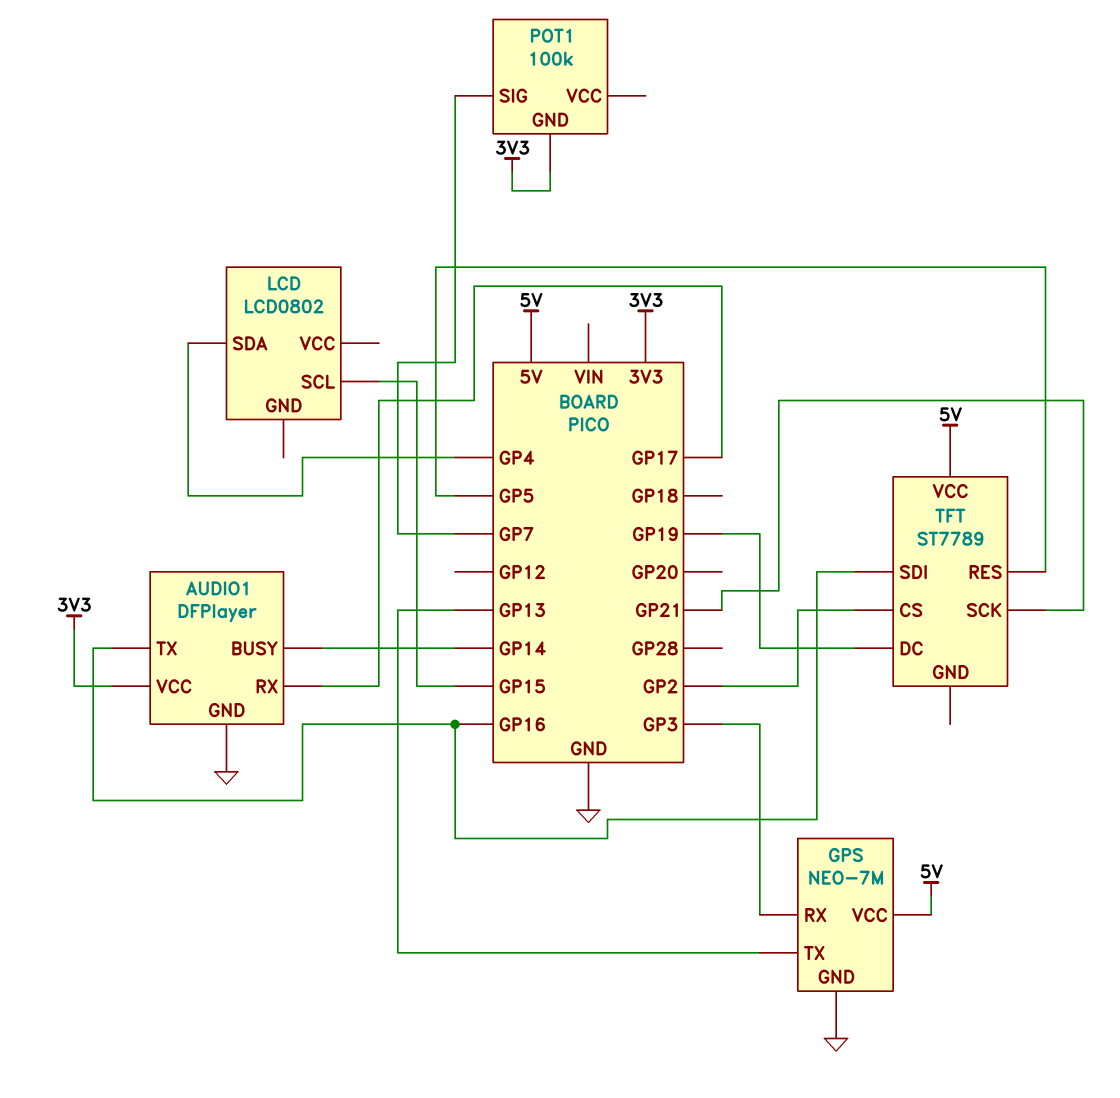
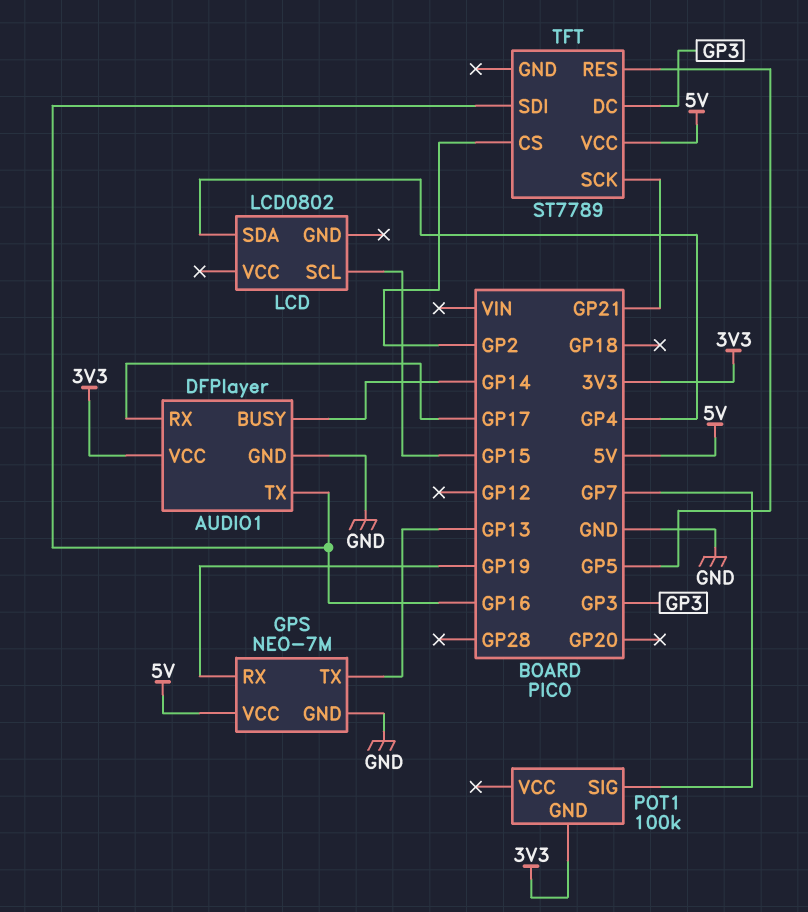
GPS pin RX: GP3 -> GP19
TFT pin DC: GP19 -> GP3

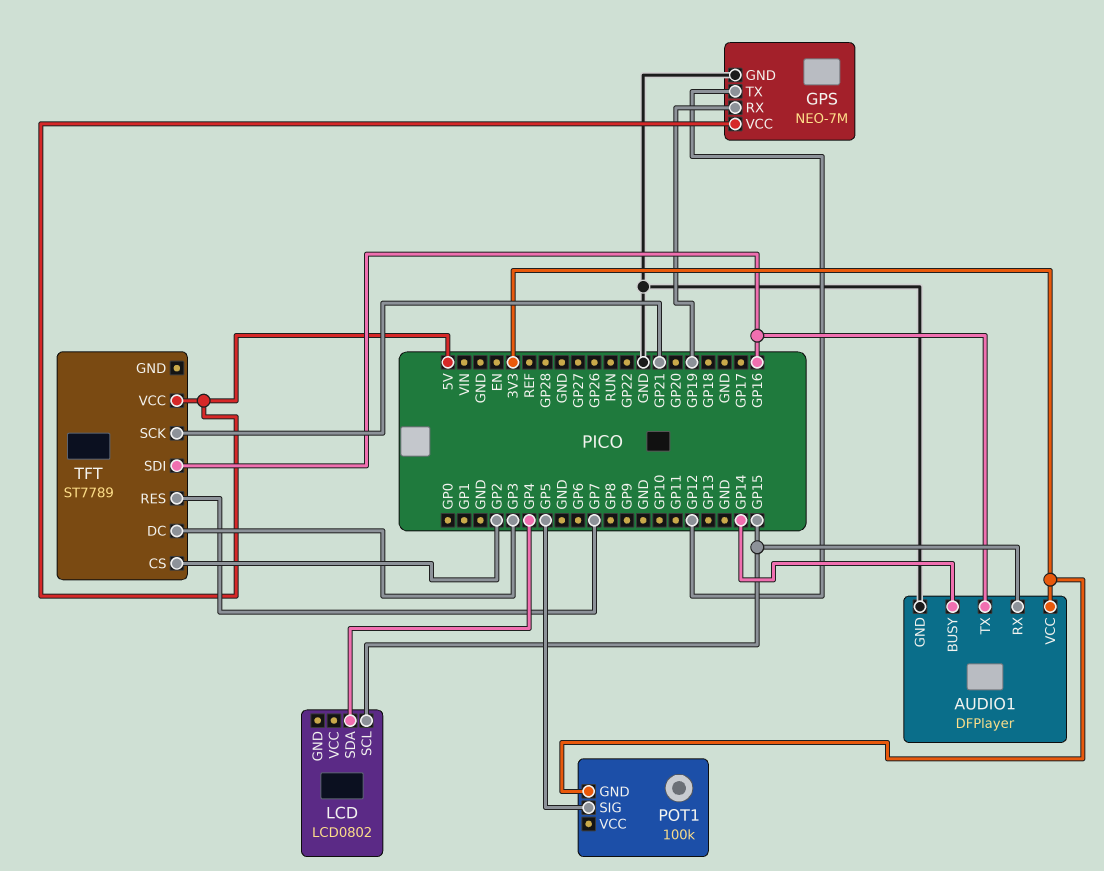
AUDIO1 pin RX: GP17 -> GP15
GPS pin TX: GP13 -> GP12
POT1 pin SIG: GP7 -> GP5
TFT pin RES: GP5 -> GP7

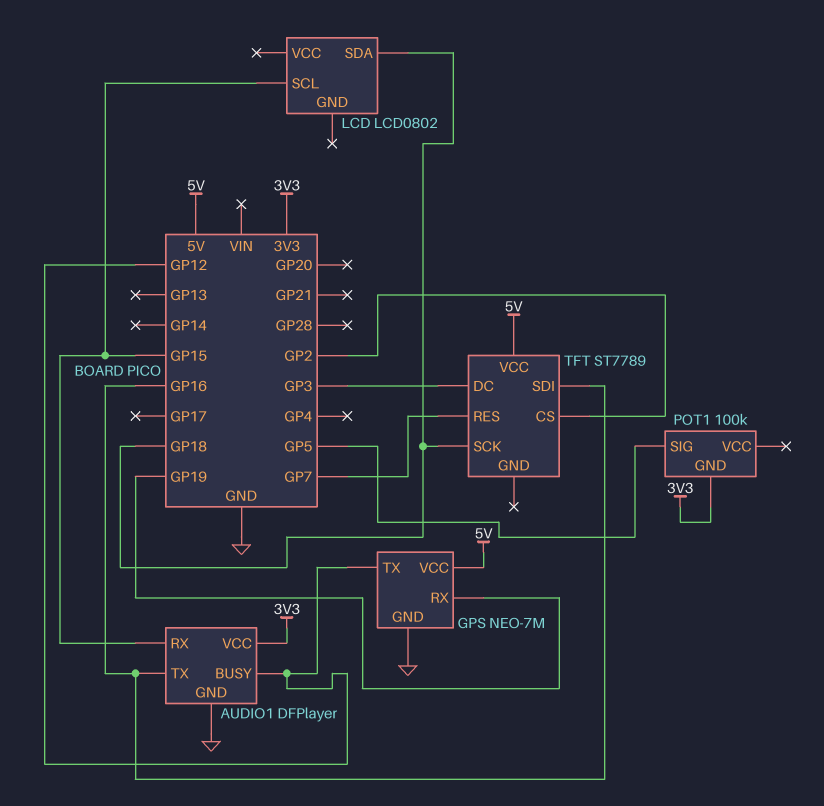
AUDIO1 pin BUSY: GP14 -> GP12
LCD pin SDA: GP4 -> GP18
TFT pin SCK: GP21 -> GP18

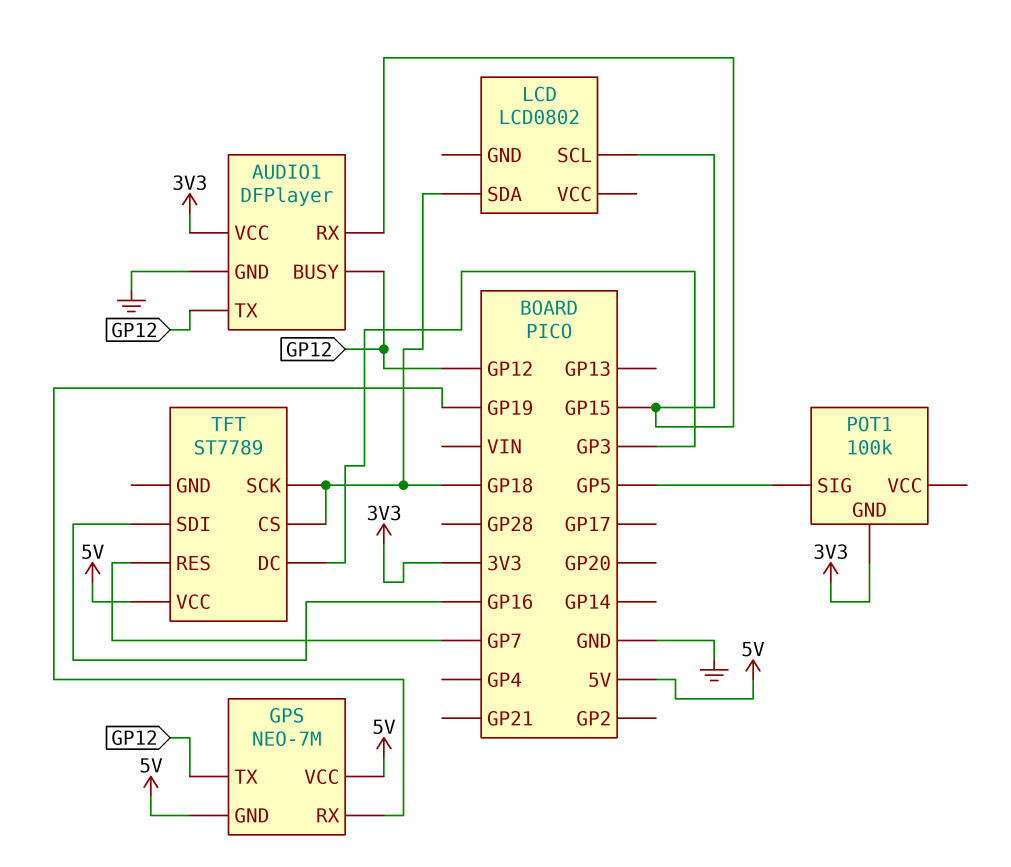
AUDIO1 pin TX: GP16 -> GP12
GPS pin GND: GND -> 5V
TFT pin CS: GP2 -> GP18

